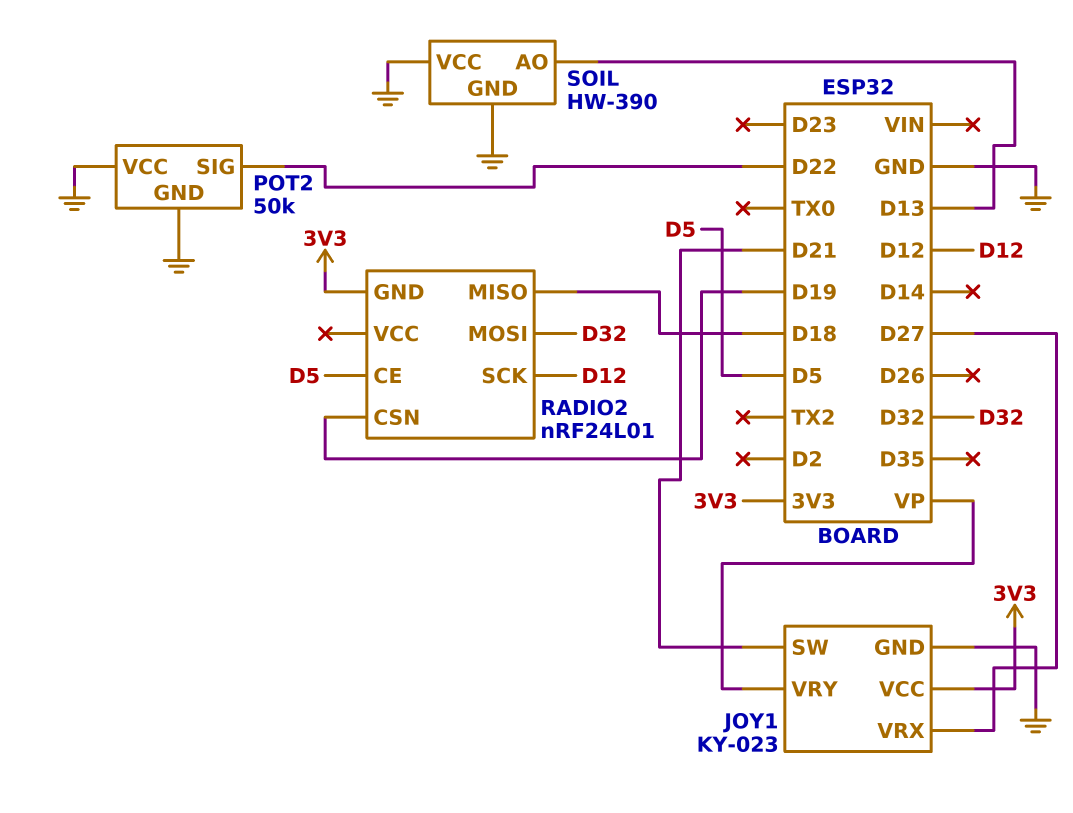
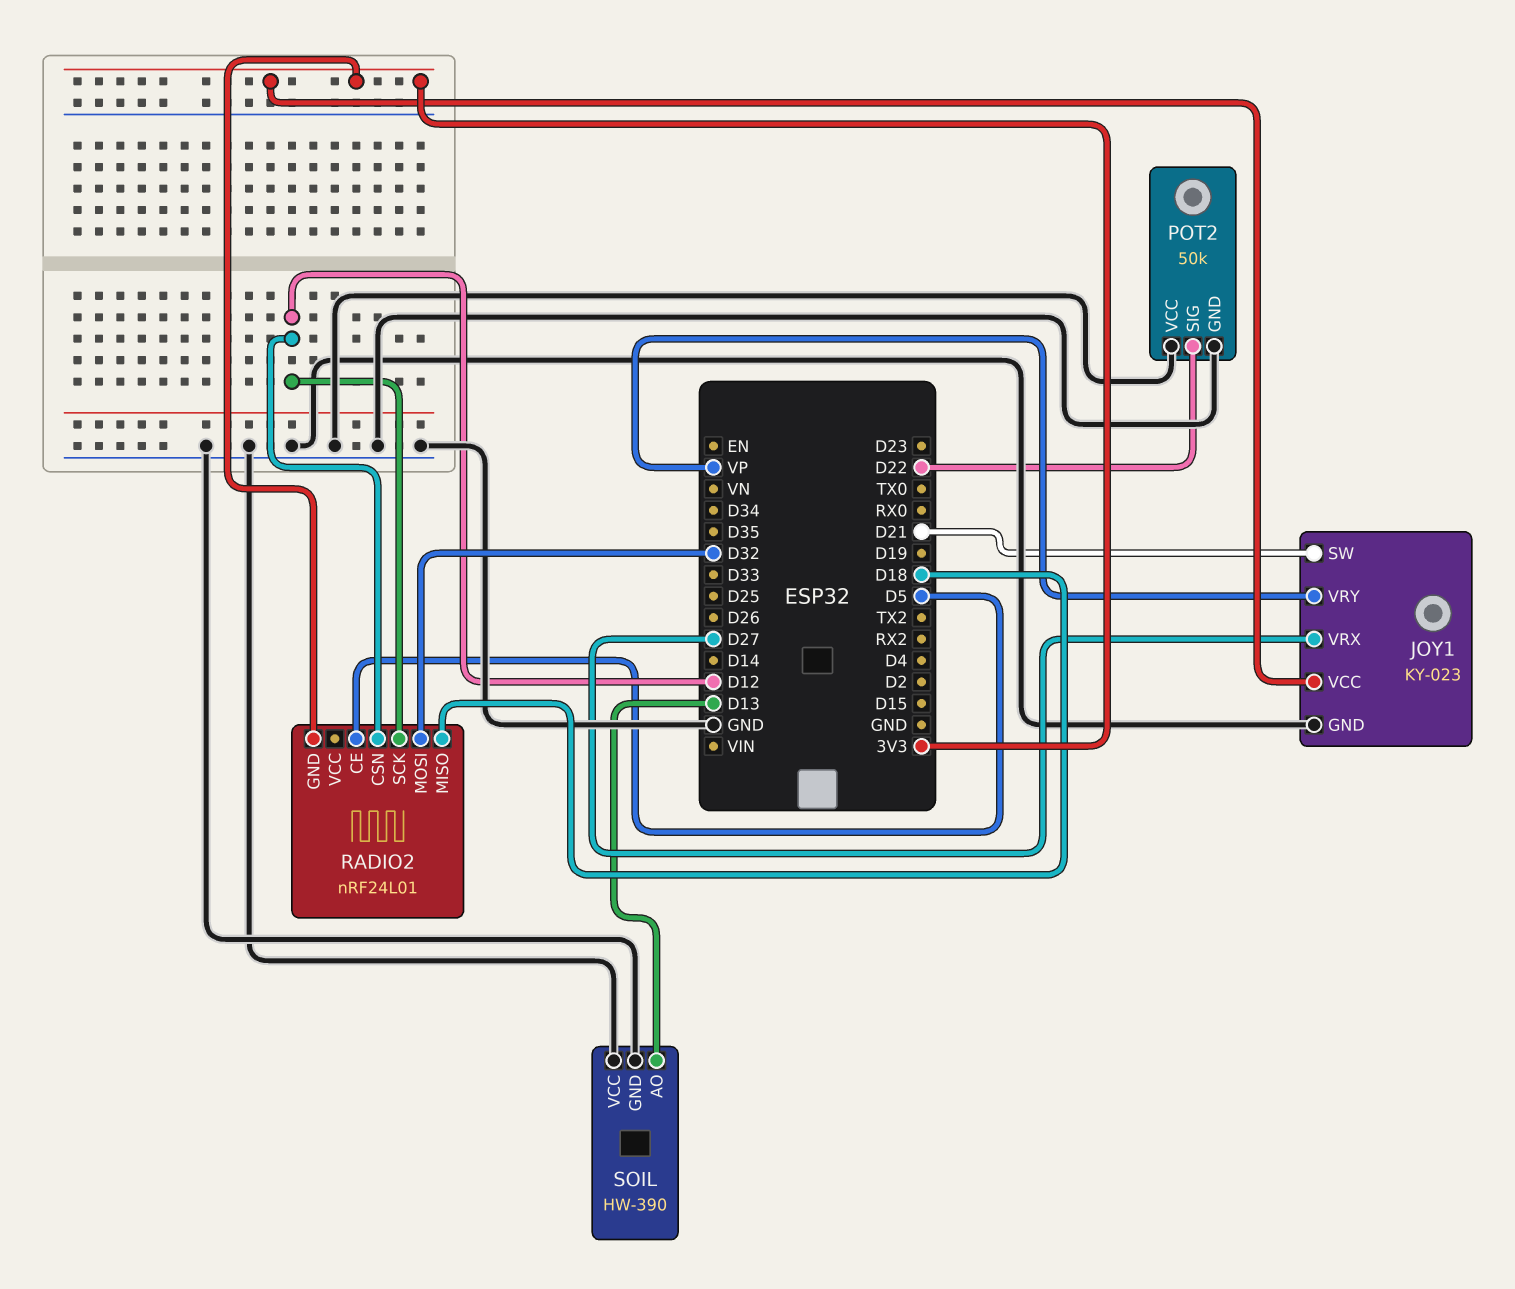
RADIO2 pin CSN: D19 -> D12

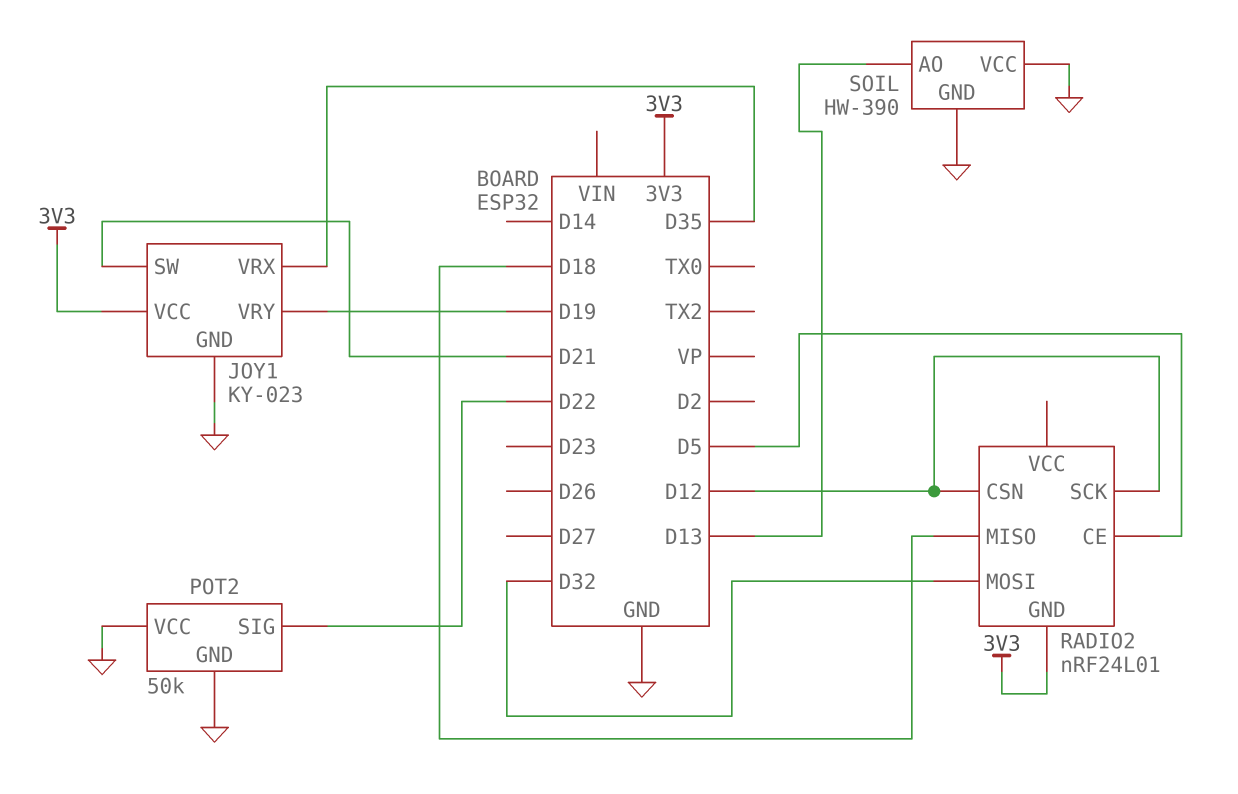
JOY1 pin VRX: D27 -> D35
JOY1 pin VRY: VP -> D19

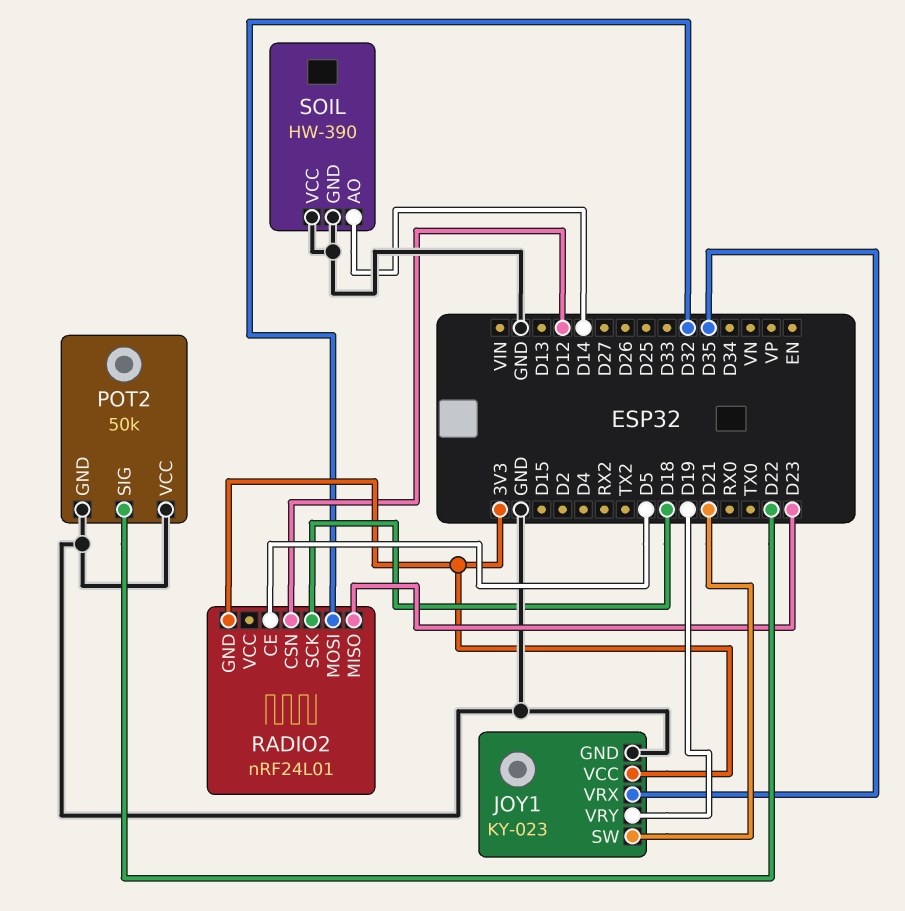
RADIO2 pin MISO: D18 -> D23
RADIO2 pin SCK: D12 -> D18
SOIL pin AO: D13 -> D14

